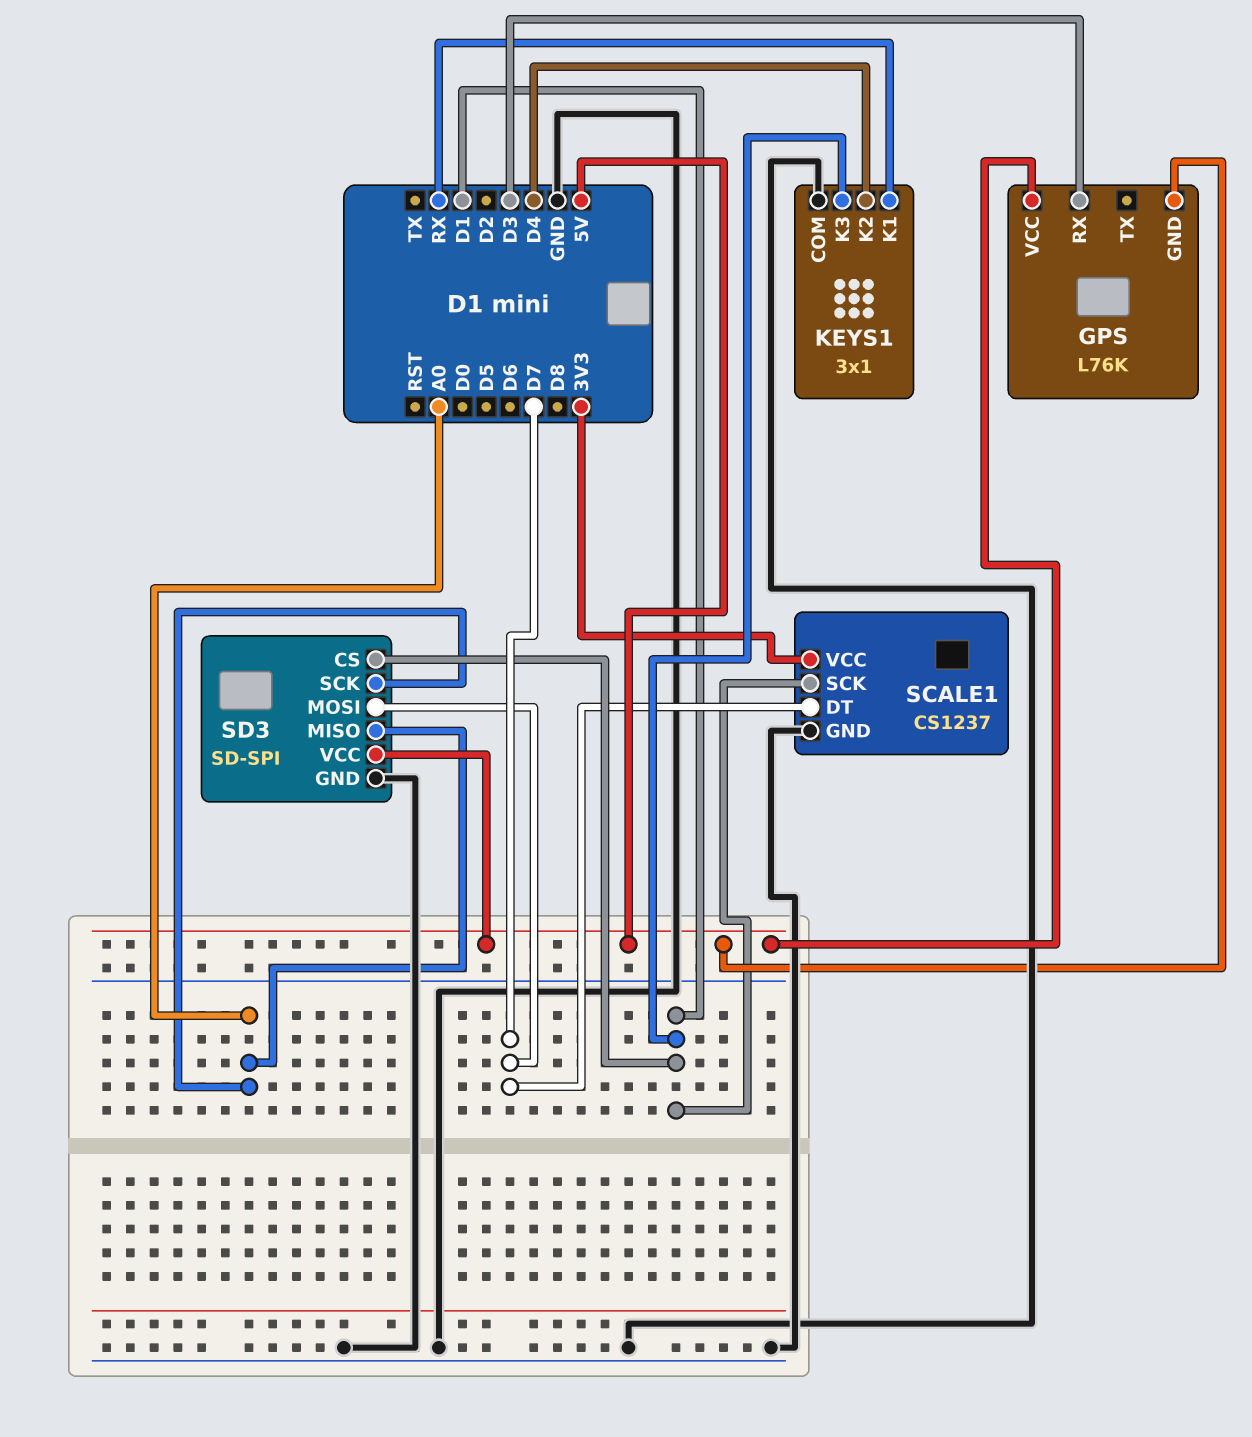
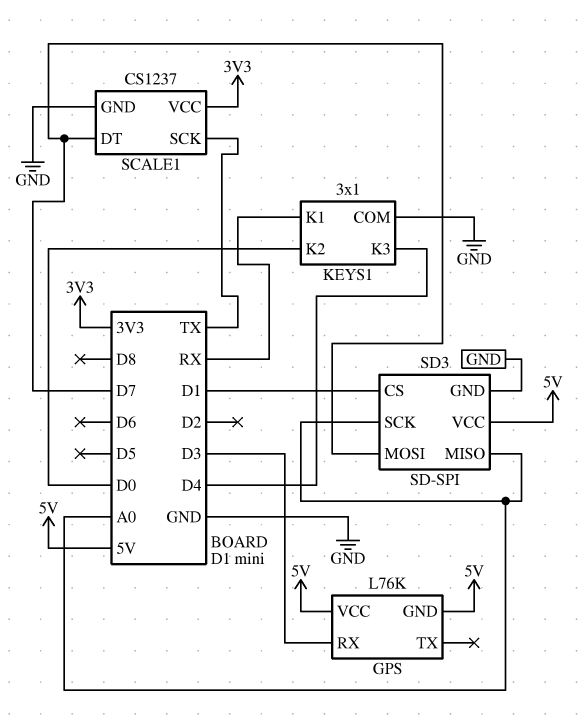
KEYS1 pin K2: D4 -> D0
KEYS1 pin K3: D1 -> D4
SCALE1 pin SCK: D1 -> TX

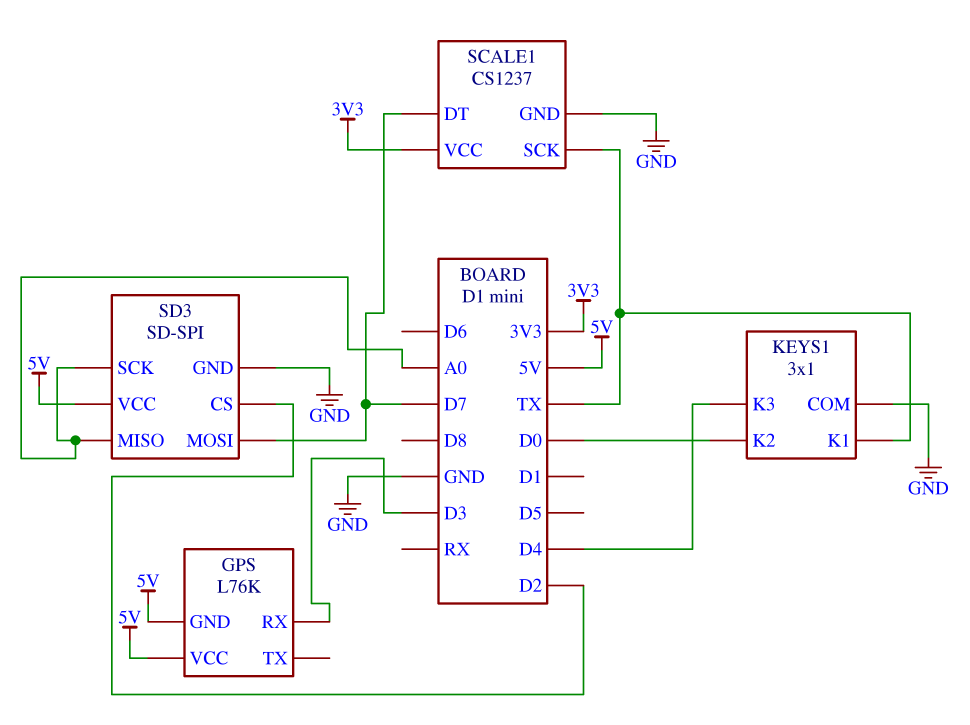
KEYS1 pin K1: RX -> TX
SD3 pin CS: D1 -> D2

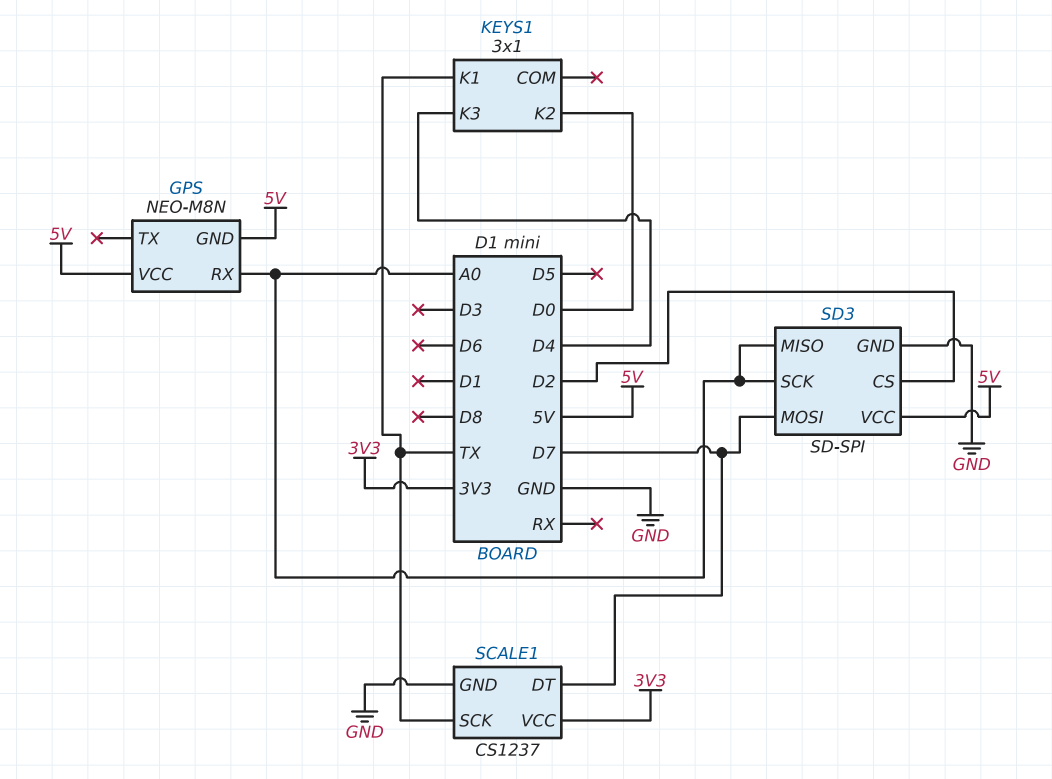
GPS: L76K -> NEO-M8N
GPS pin RX: D3 -> A0
KEYS1 pin COM: GND -> none

